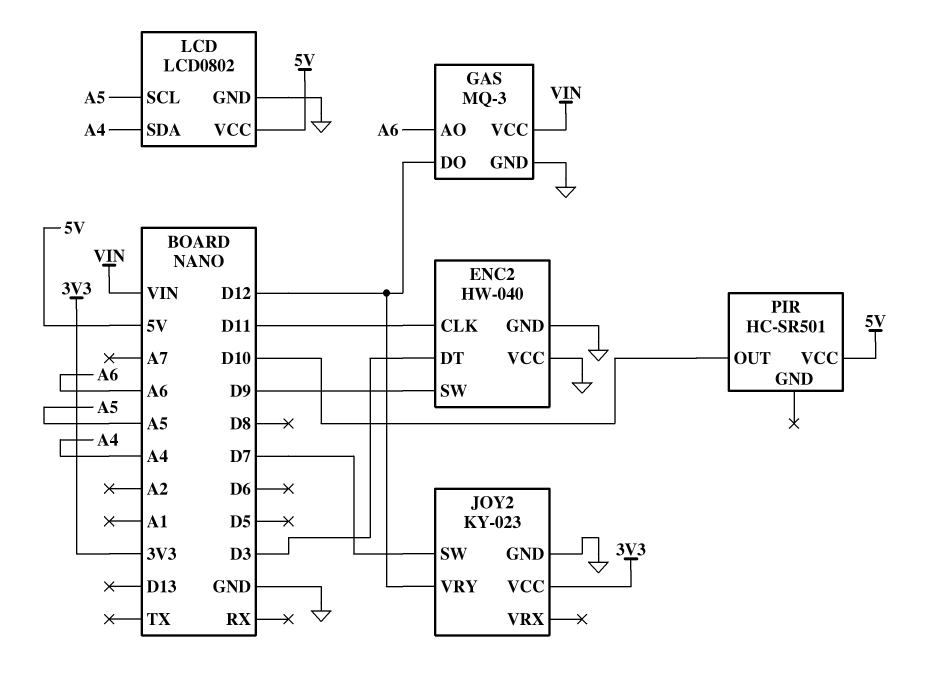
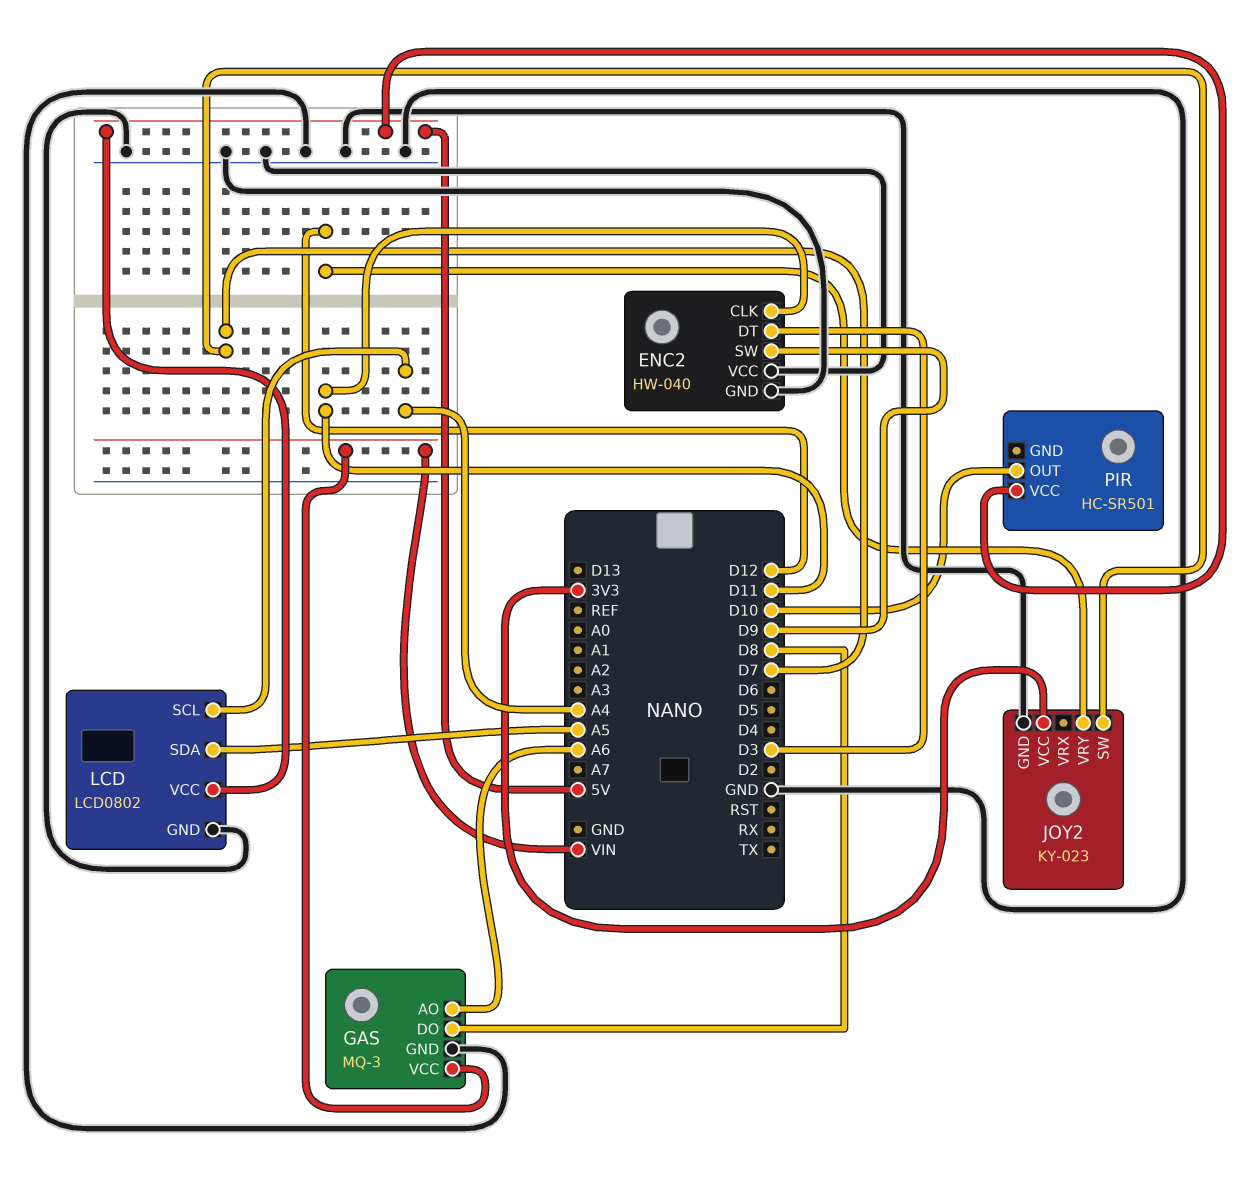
GAS pin DO: D12 -> D8
LCD pin SCL: A5 -> A4
LCD pin SDA: A4 -> A5

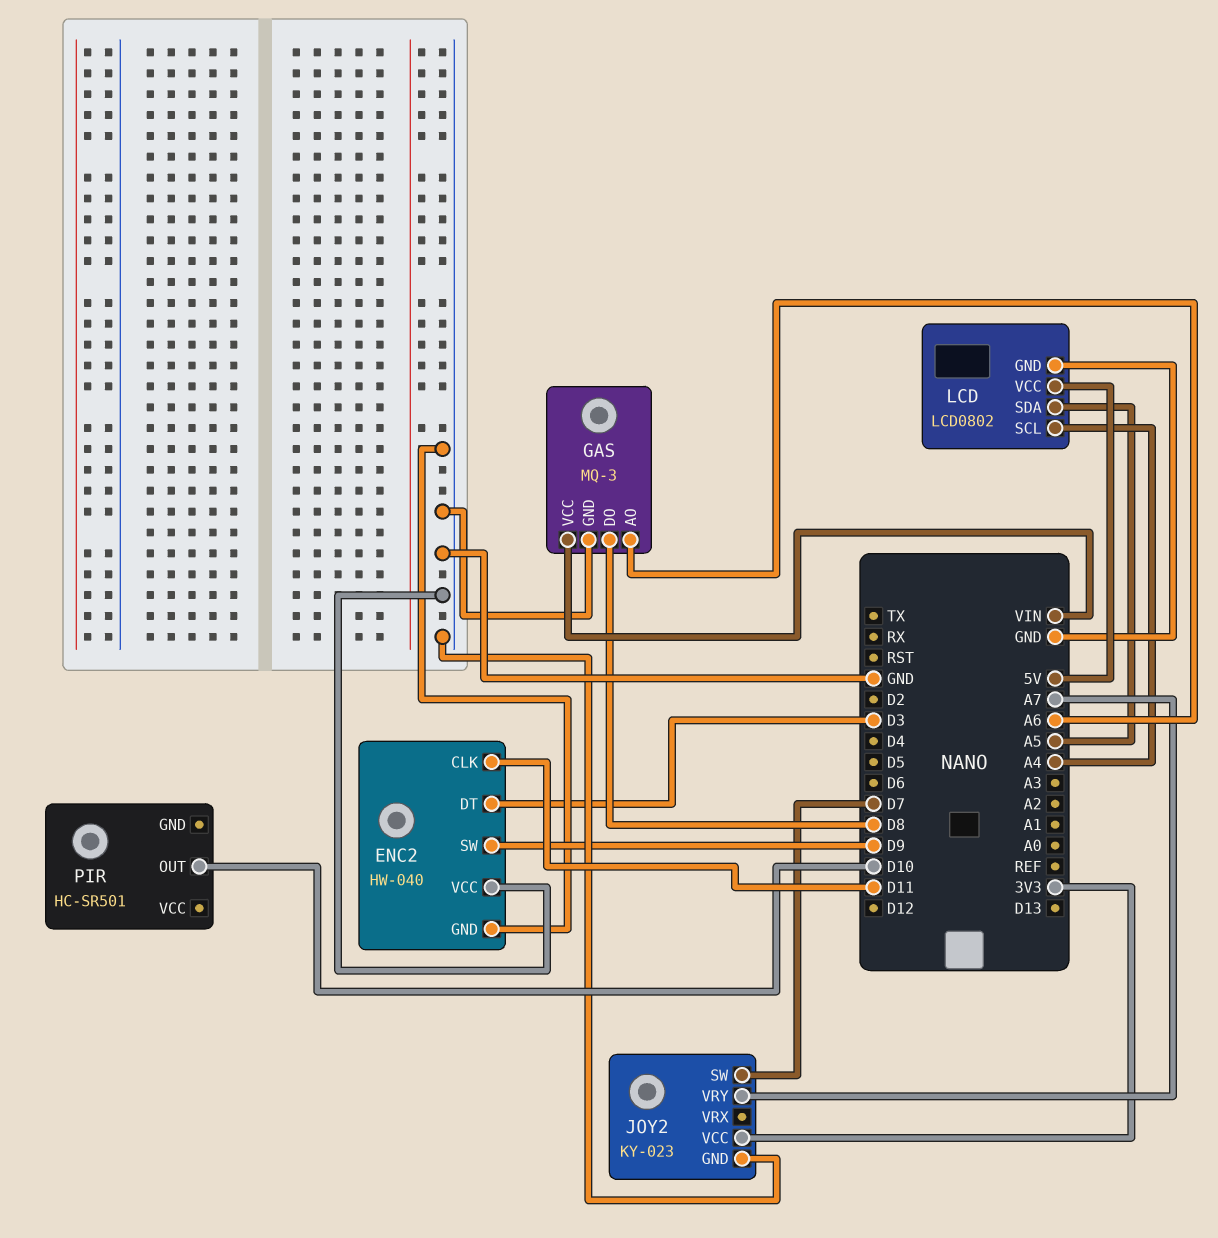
JOY2 pin VRY: D12 -> A7
PIR pin VCC: 5V -> none

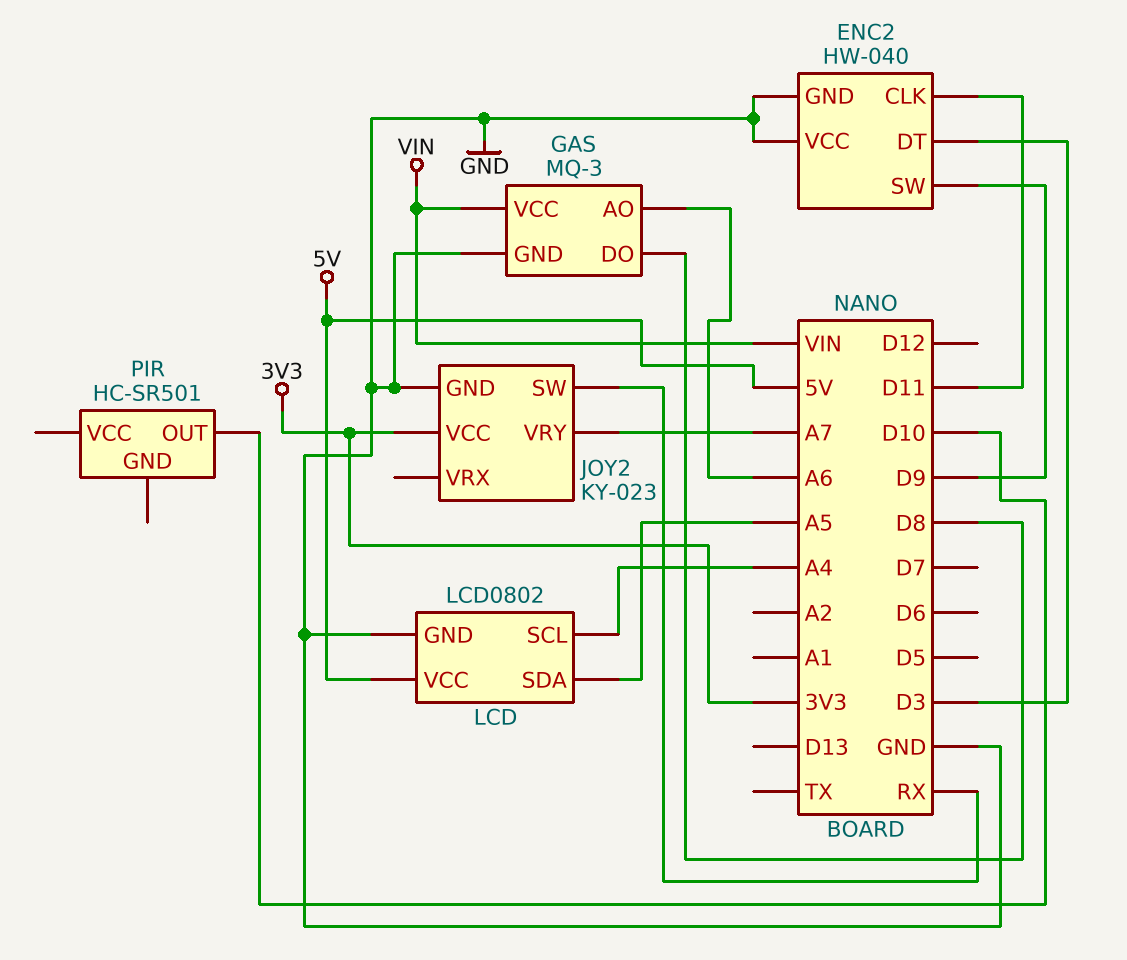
JOY2 pin SW: D7 -> RX

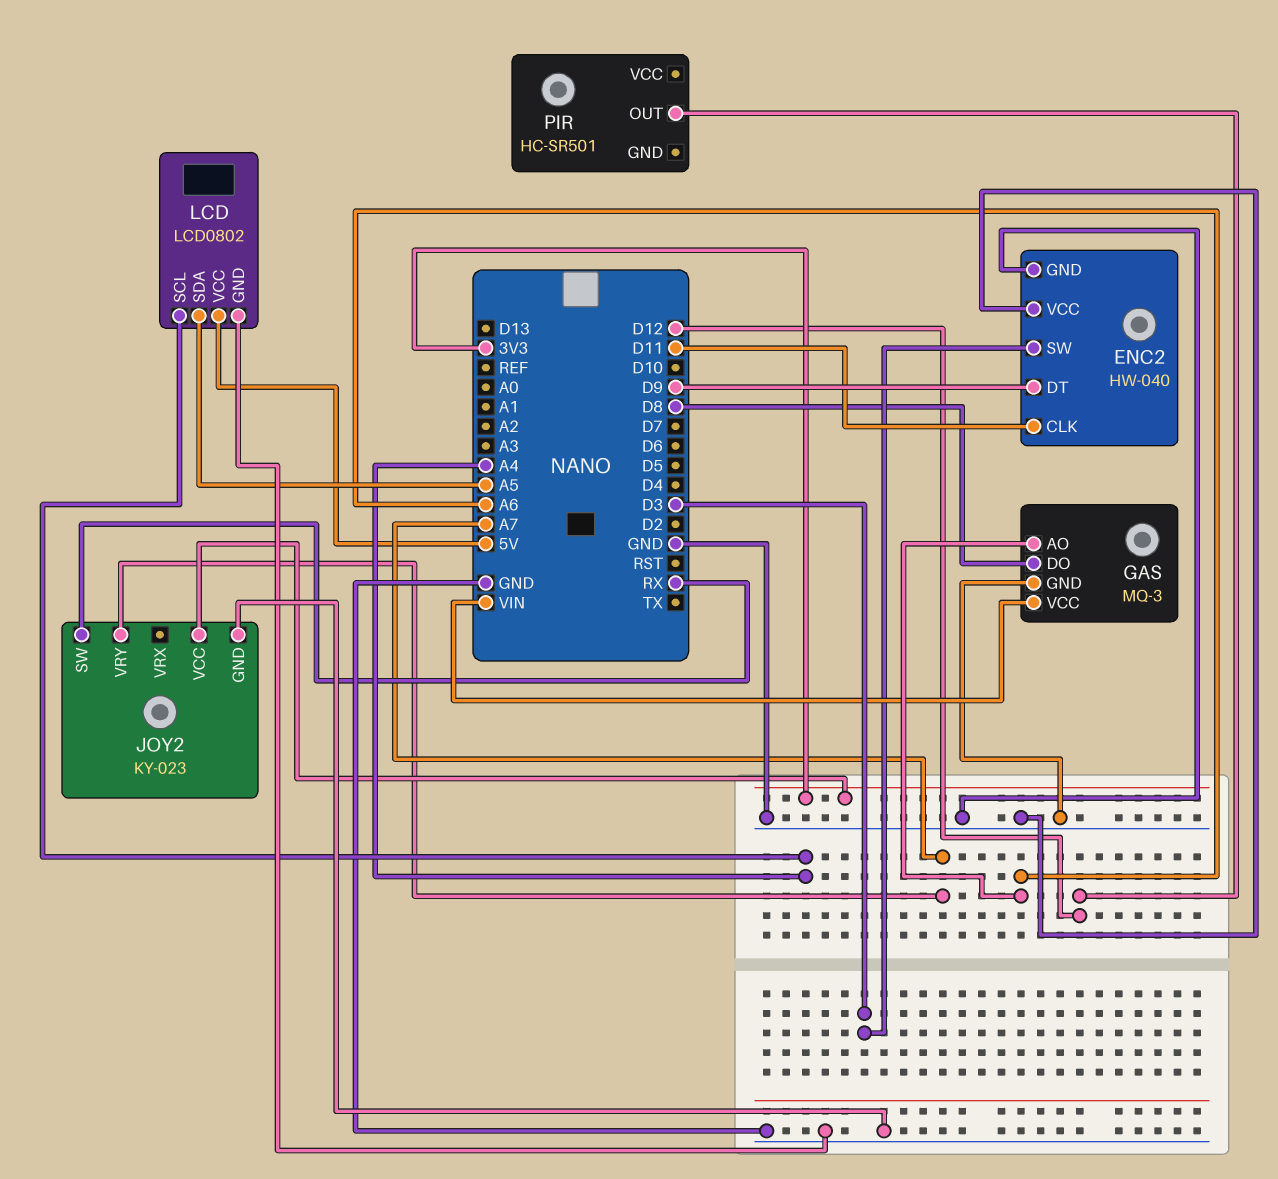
ENC2 pin DT: D3 -> D9
ENC2 pin SW: D9 -> D3
PIR pin OUT: D10 -> D12

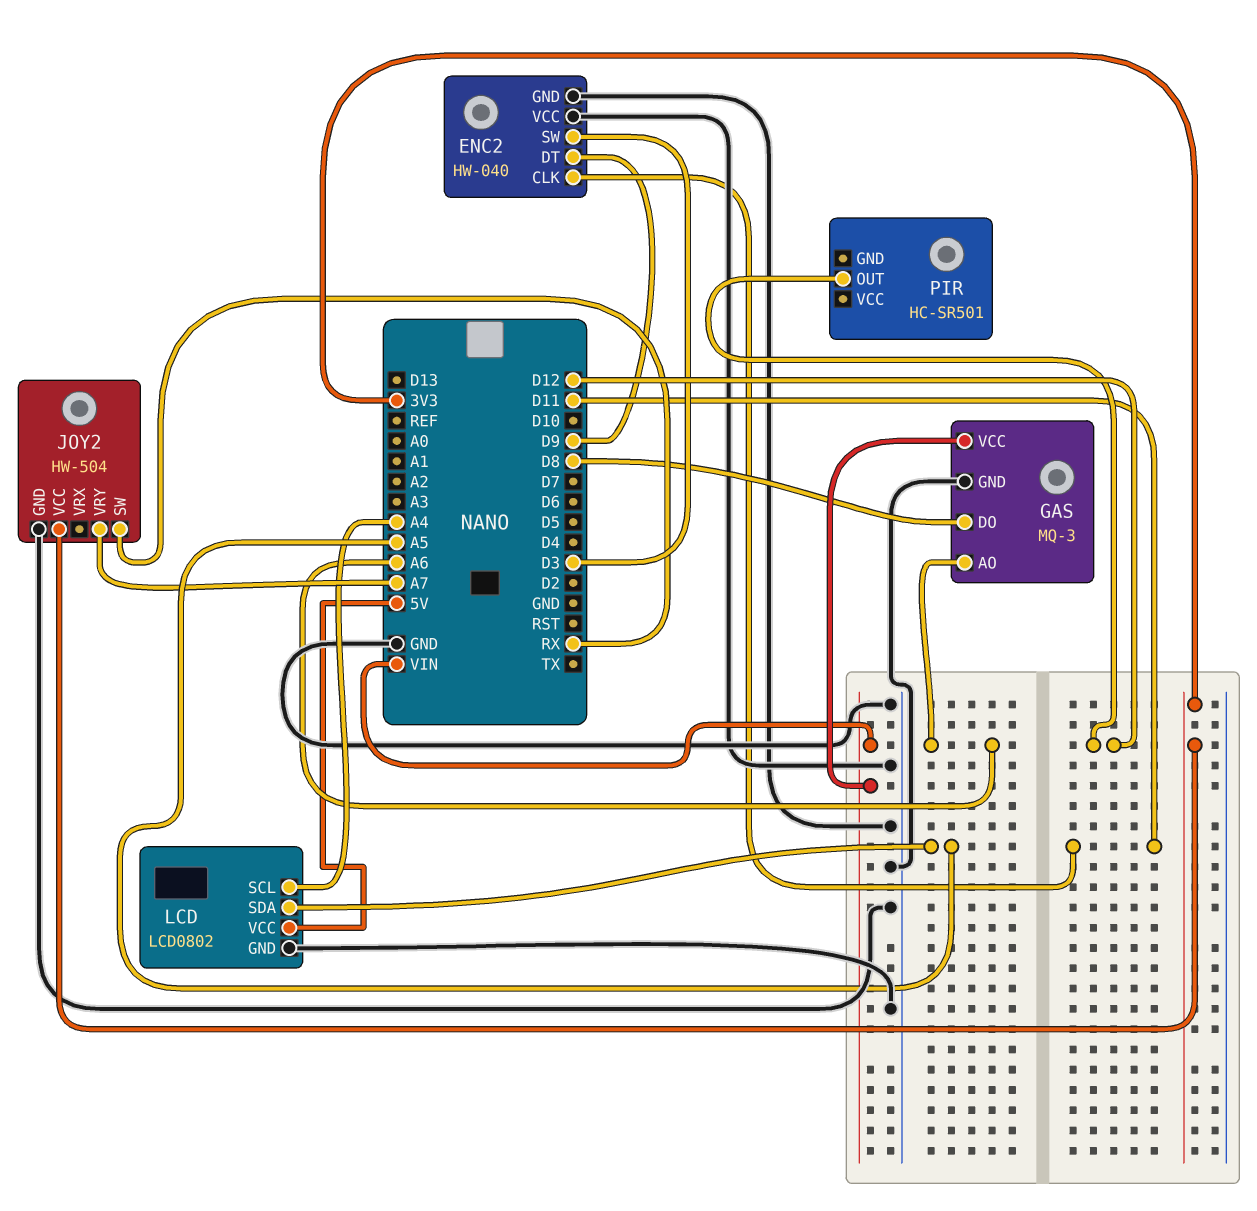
JOY2: KY-023 -> HW-504

